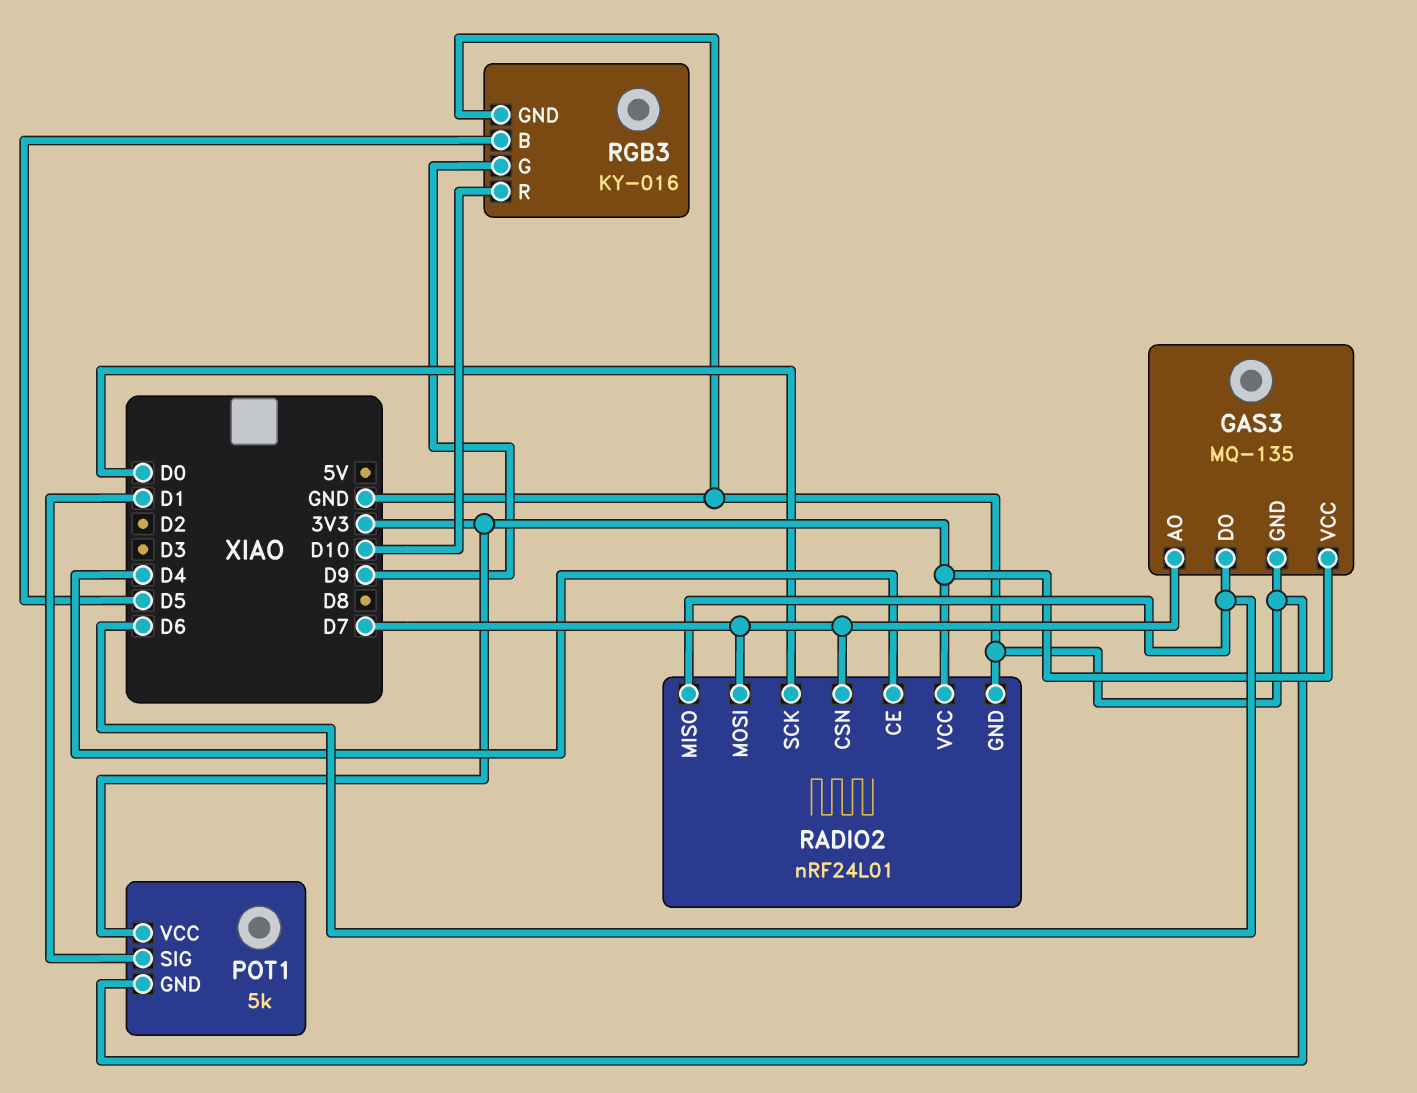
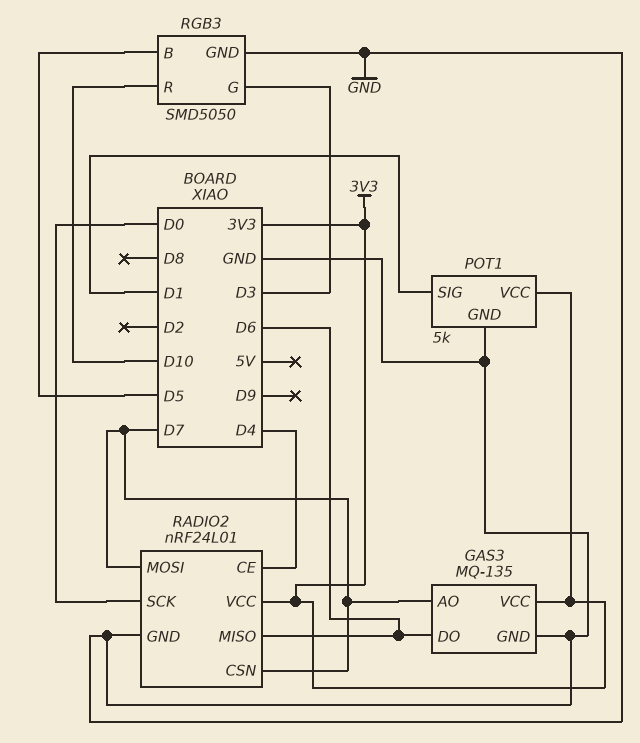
RGB3: KY-016 -> SMD5050
RGB3 pin G: D9 -> D3

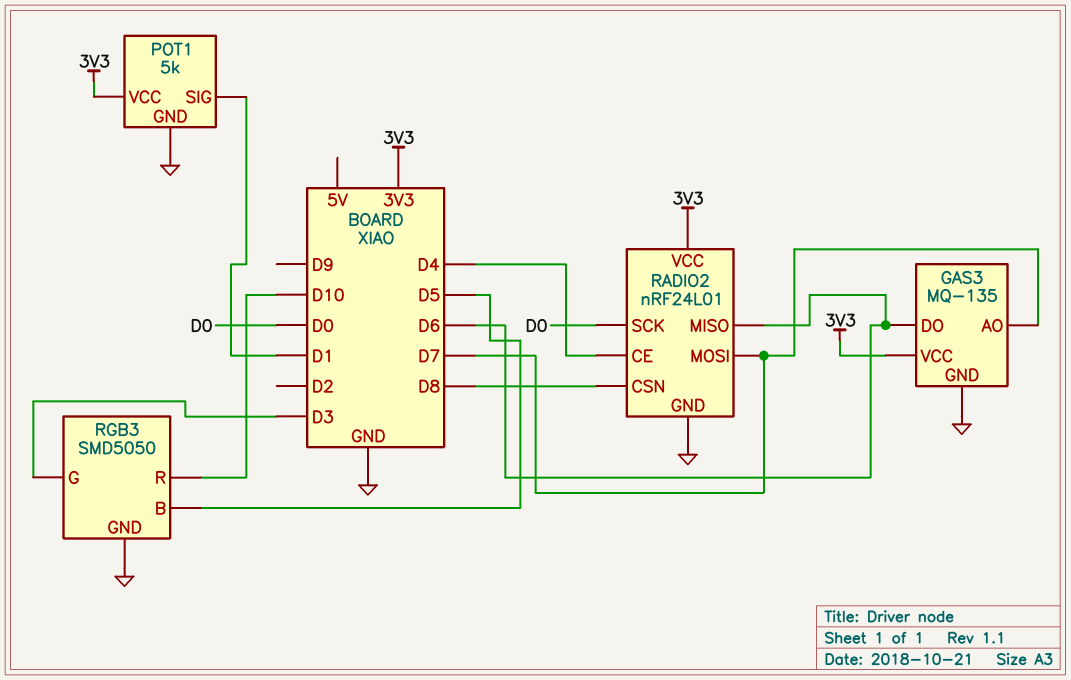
RADIO2 pin CSN: D7 -> D8

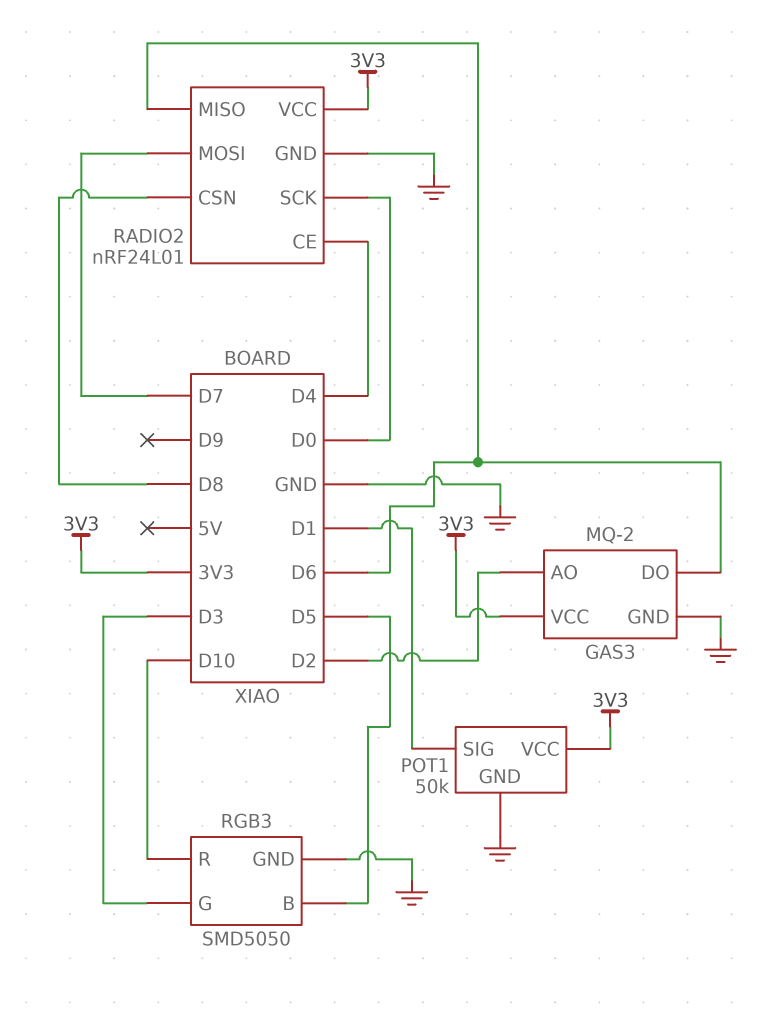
GAS3: MQ-135 -> MQ-2
GAS3 pin AO: D7 -> D2
POT1: 5k -> 50k

